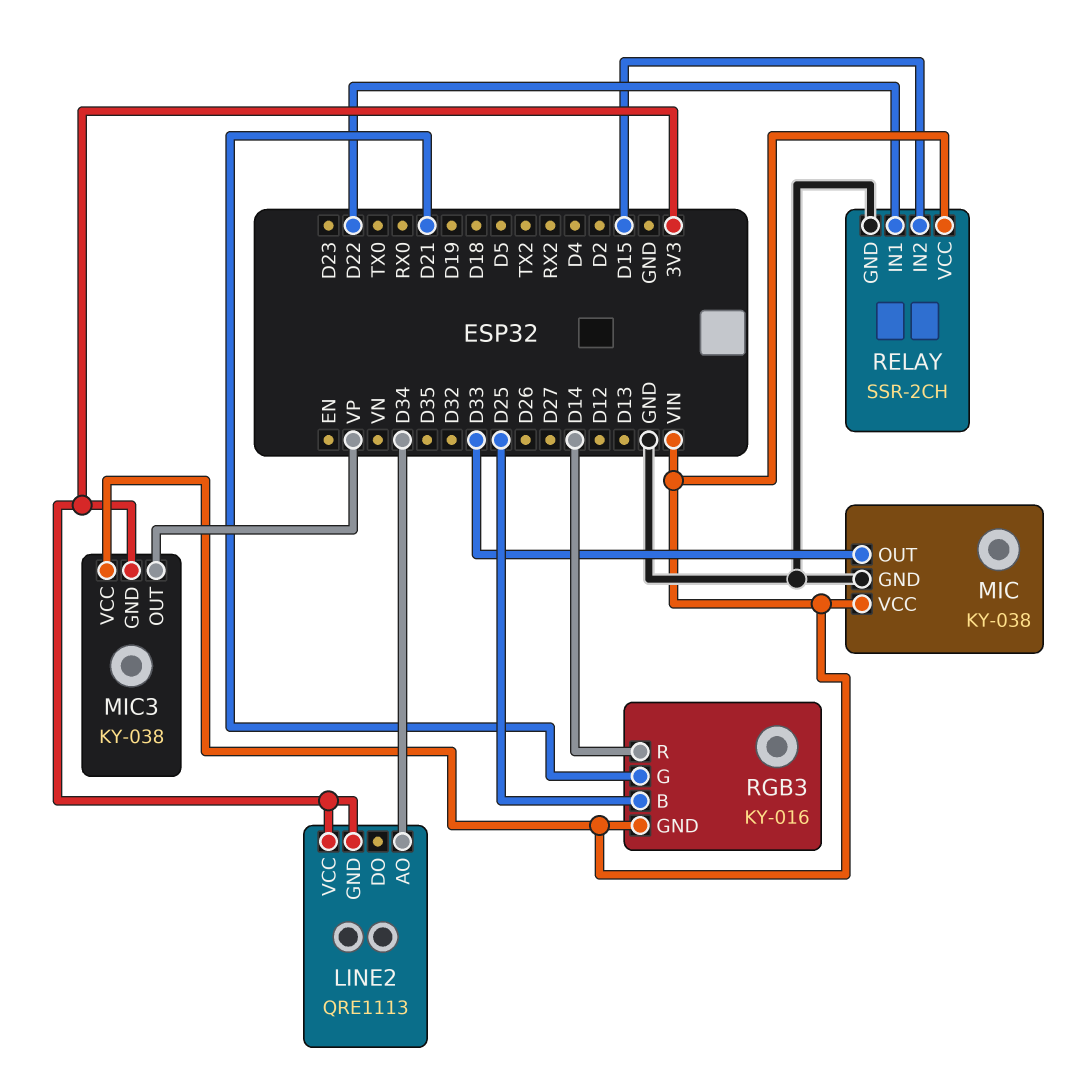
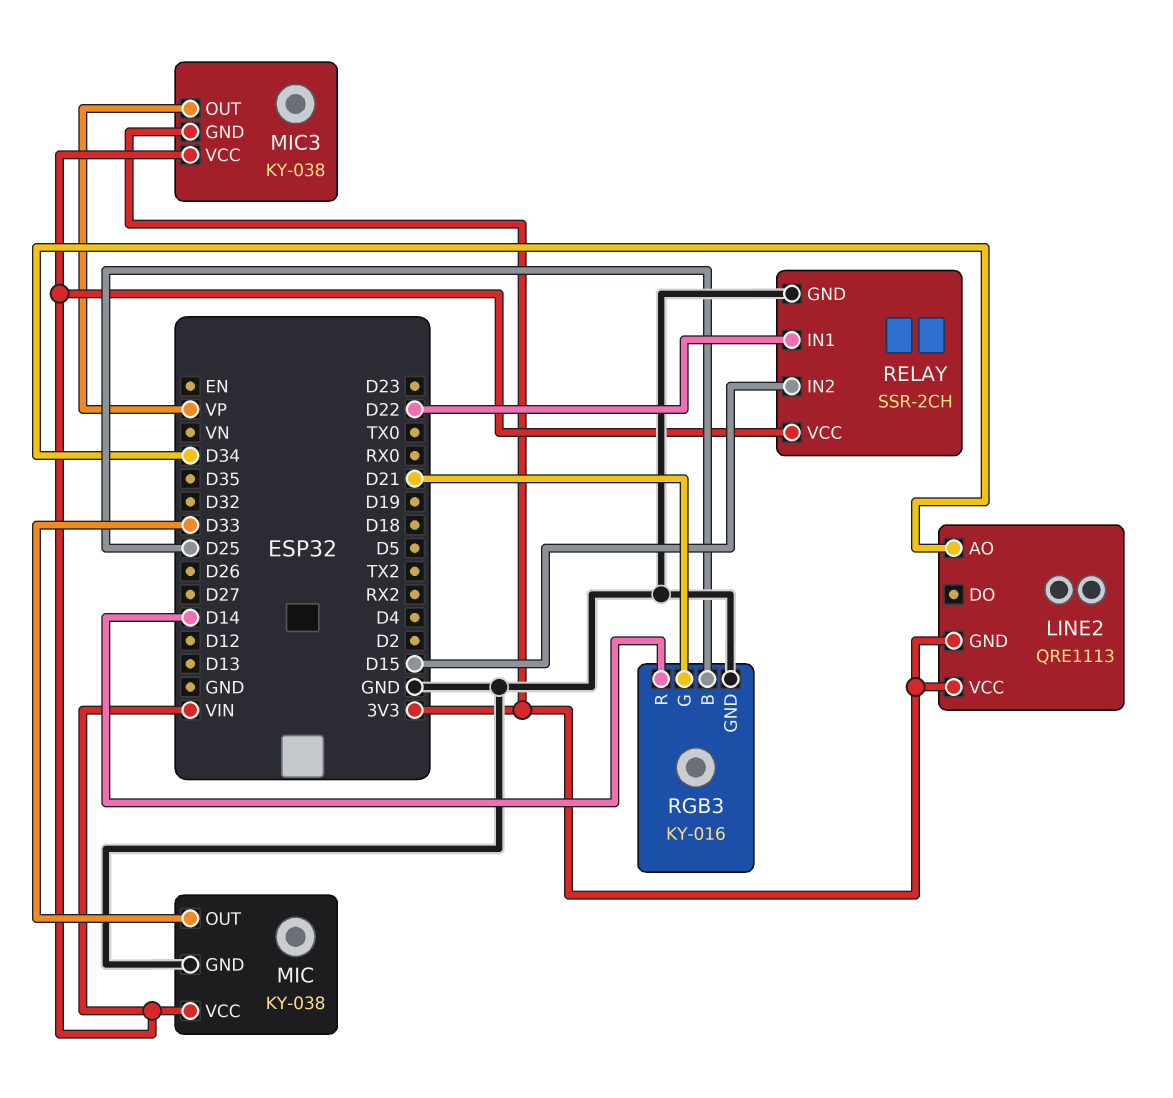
RGB3 pin GND: VIN -> GND

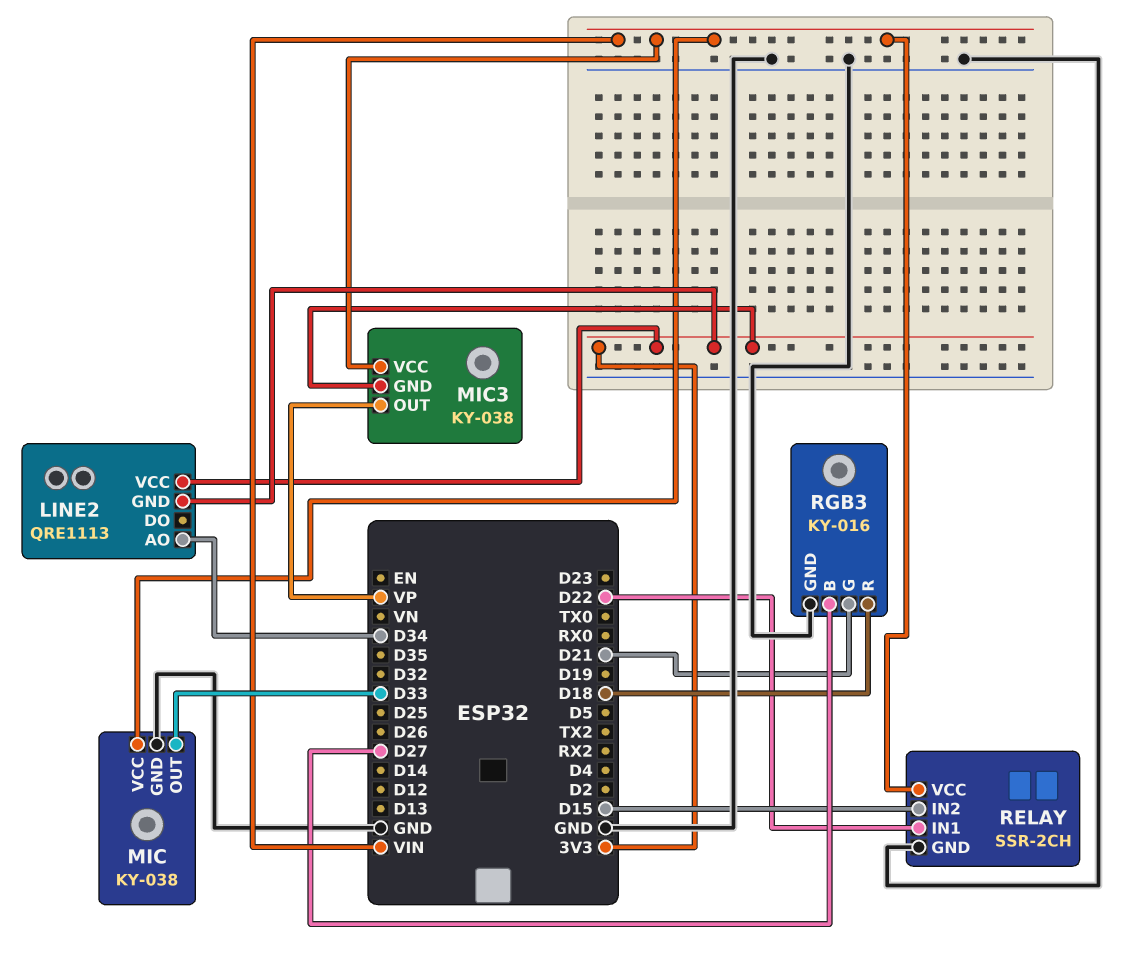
RGB3 pin B: D25 -> D27
RGB3 pin R: D14 -> D18

